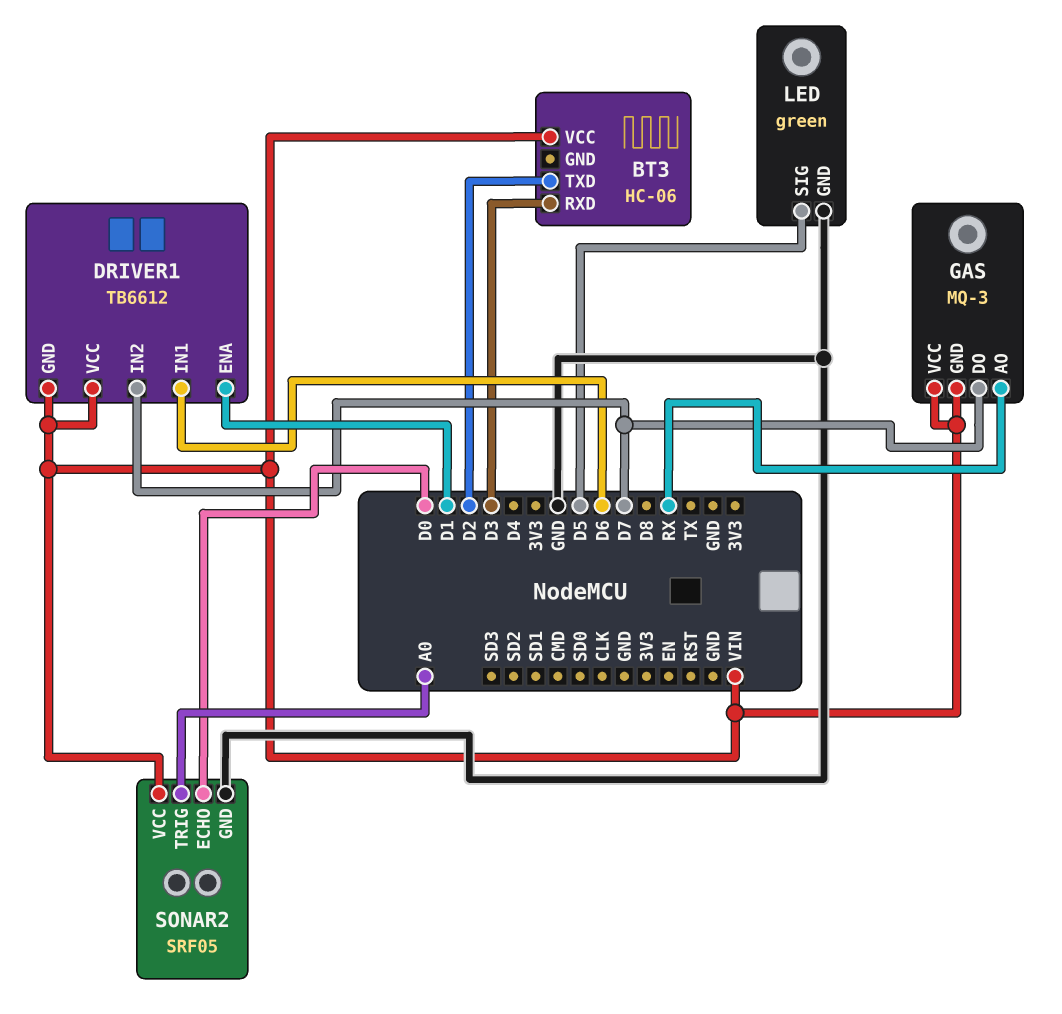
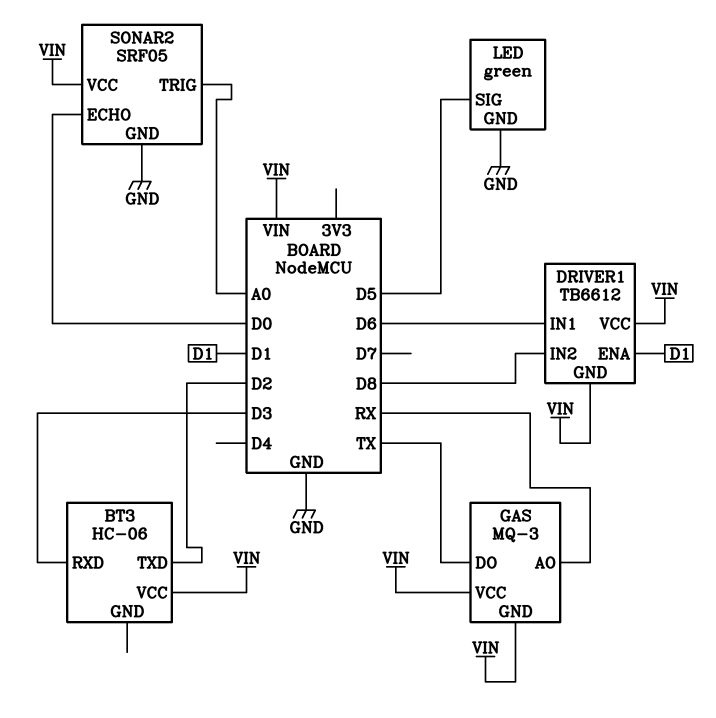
DRIVER1 pin IN2: D7 -> D8
GAS pin DO: D7 -> TX

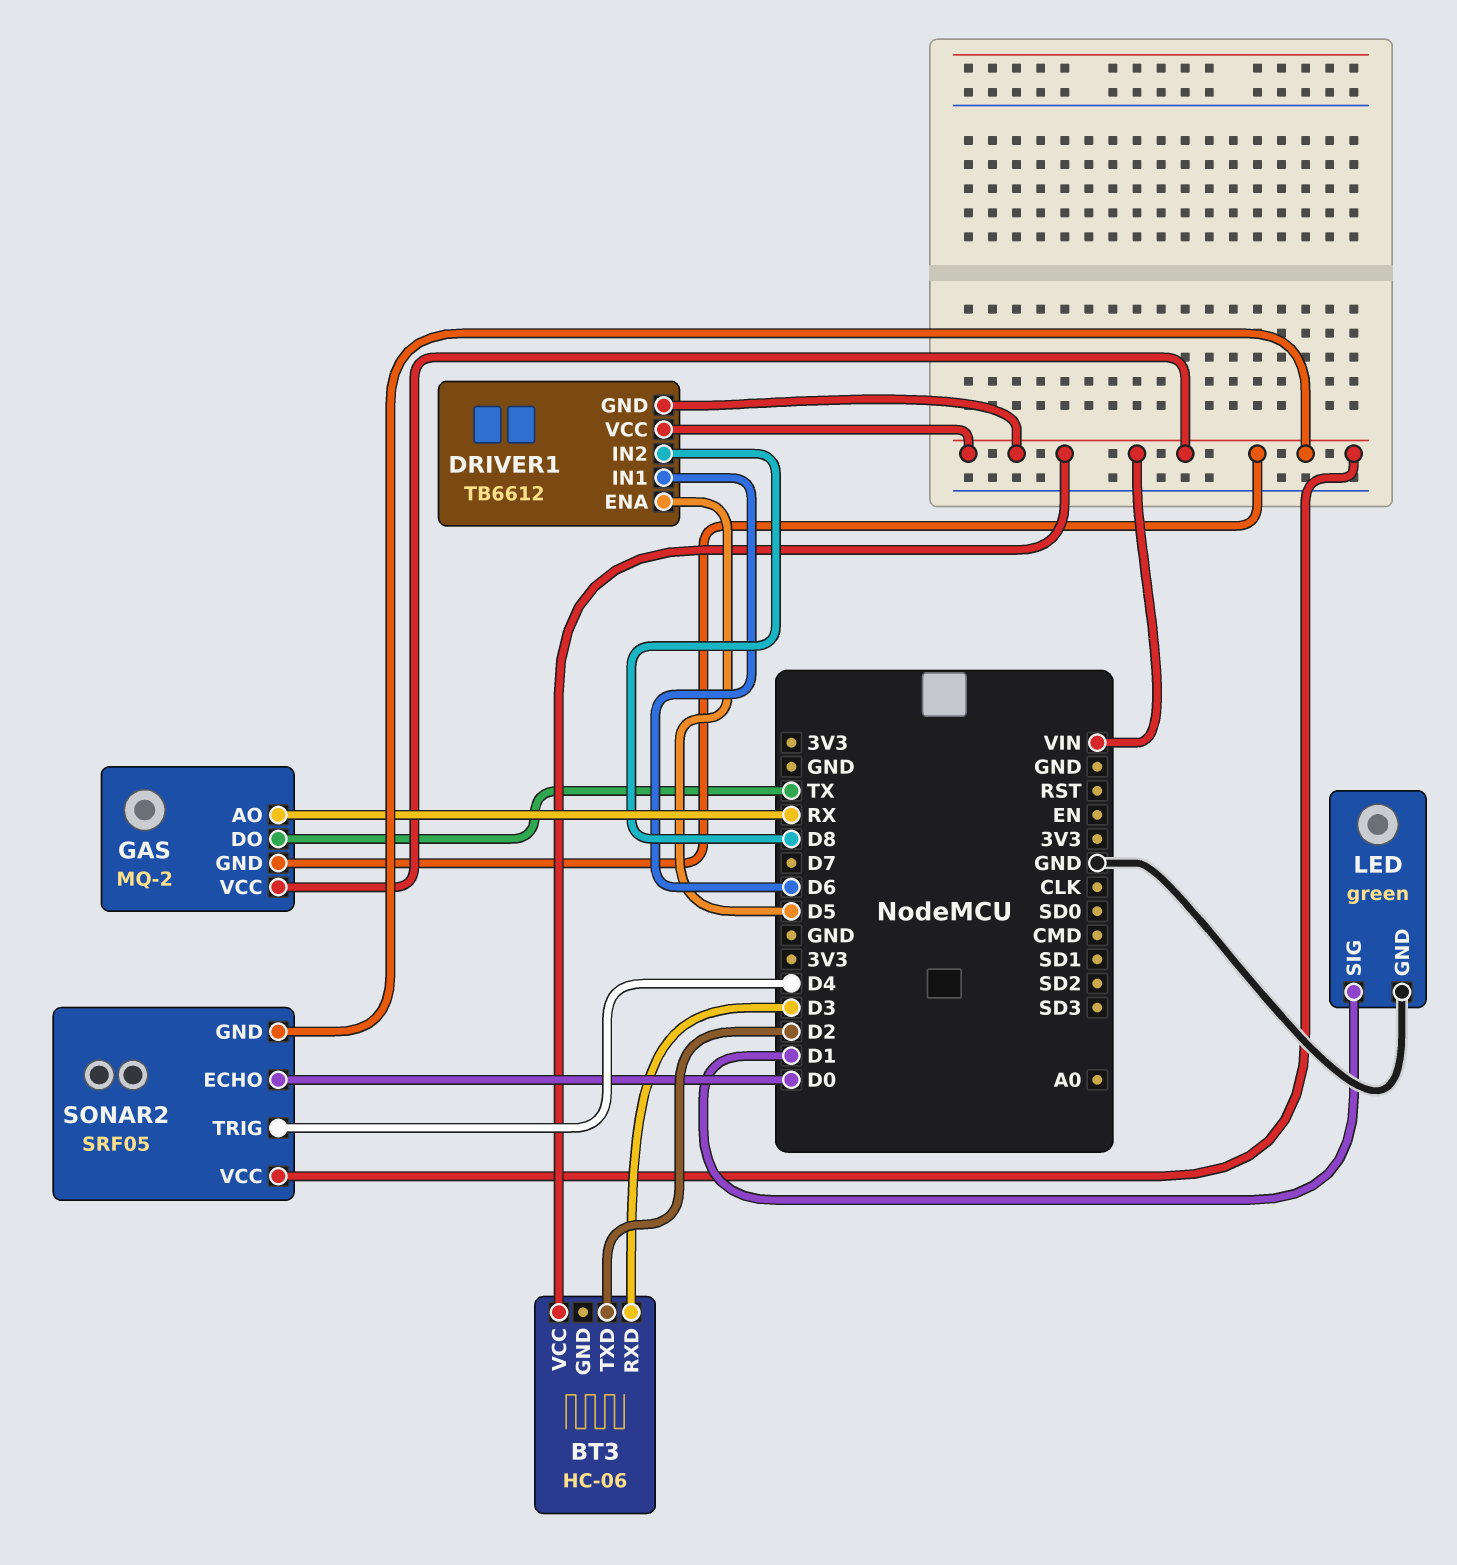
DRIVER1 pin ENA: D1 -> D5
GAS: MQ-3 -> MQ-2
LED pin SIG: D5 -> D1
SONAR2 pin GND: GND -> VIN
SONAR2 pin TRIG: A0 -> D4

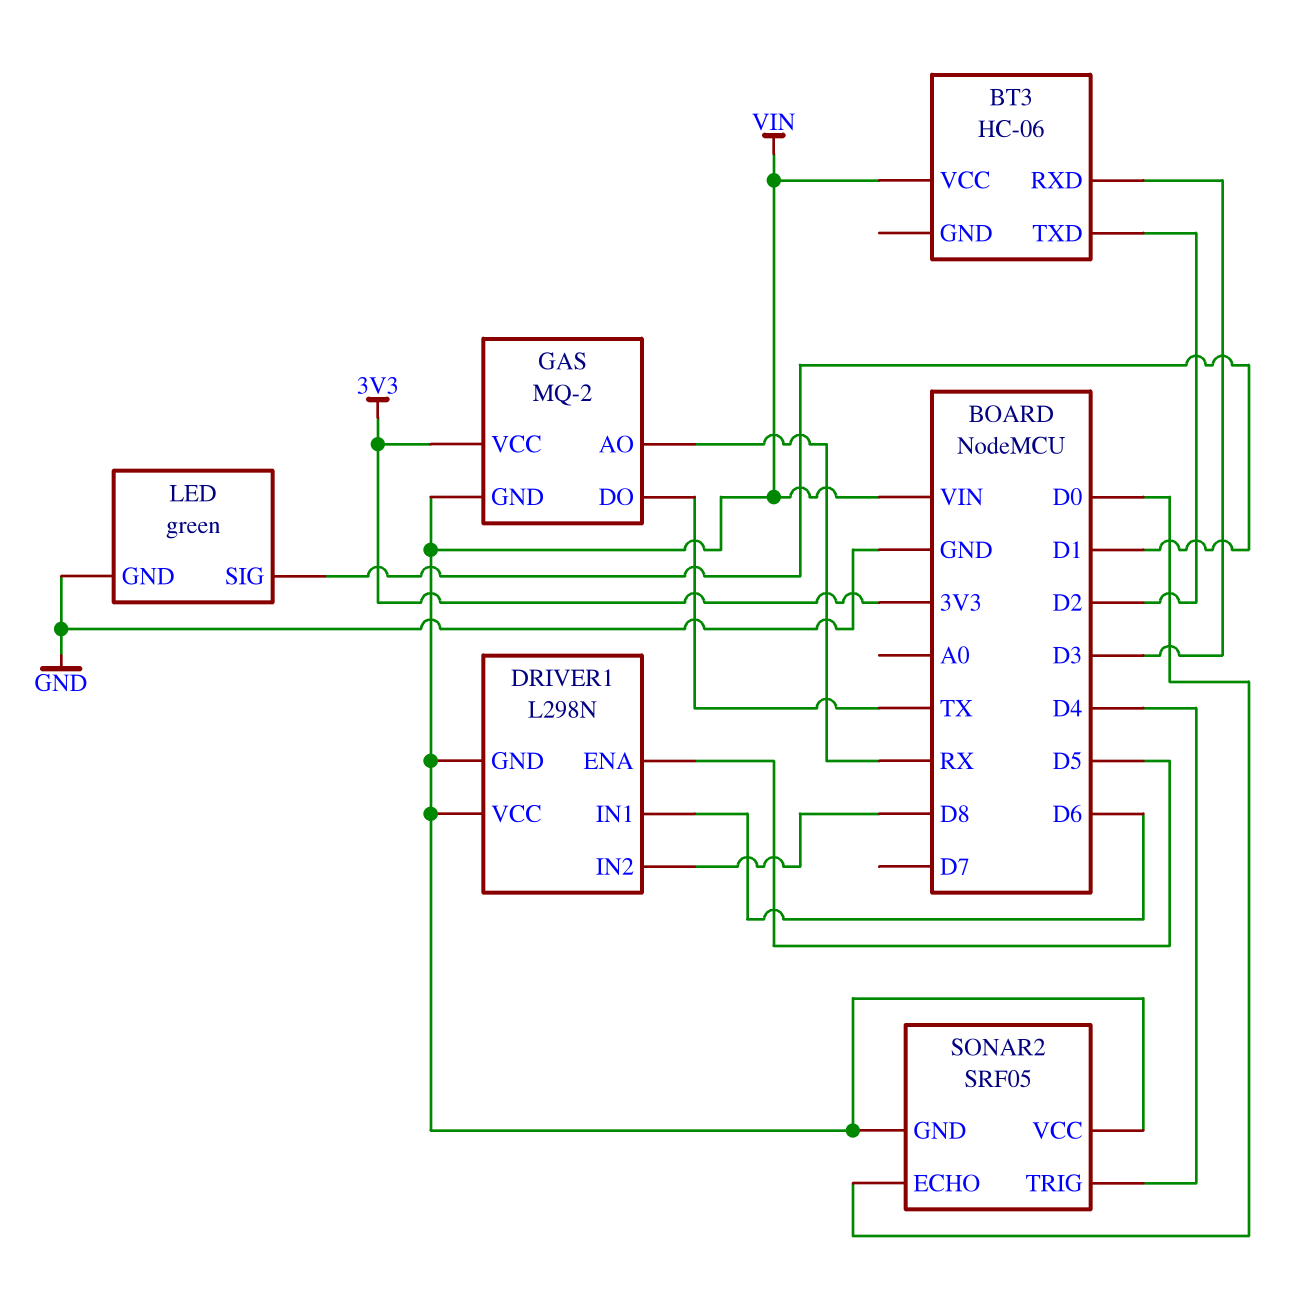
DRIVER1: TB6612 -> L298N
GAS pin VCC: VIN -> 3V3

